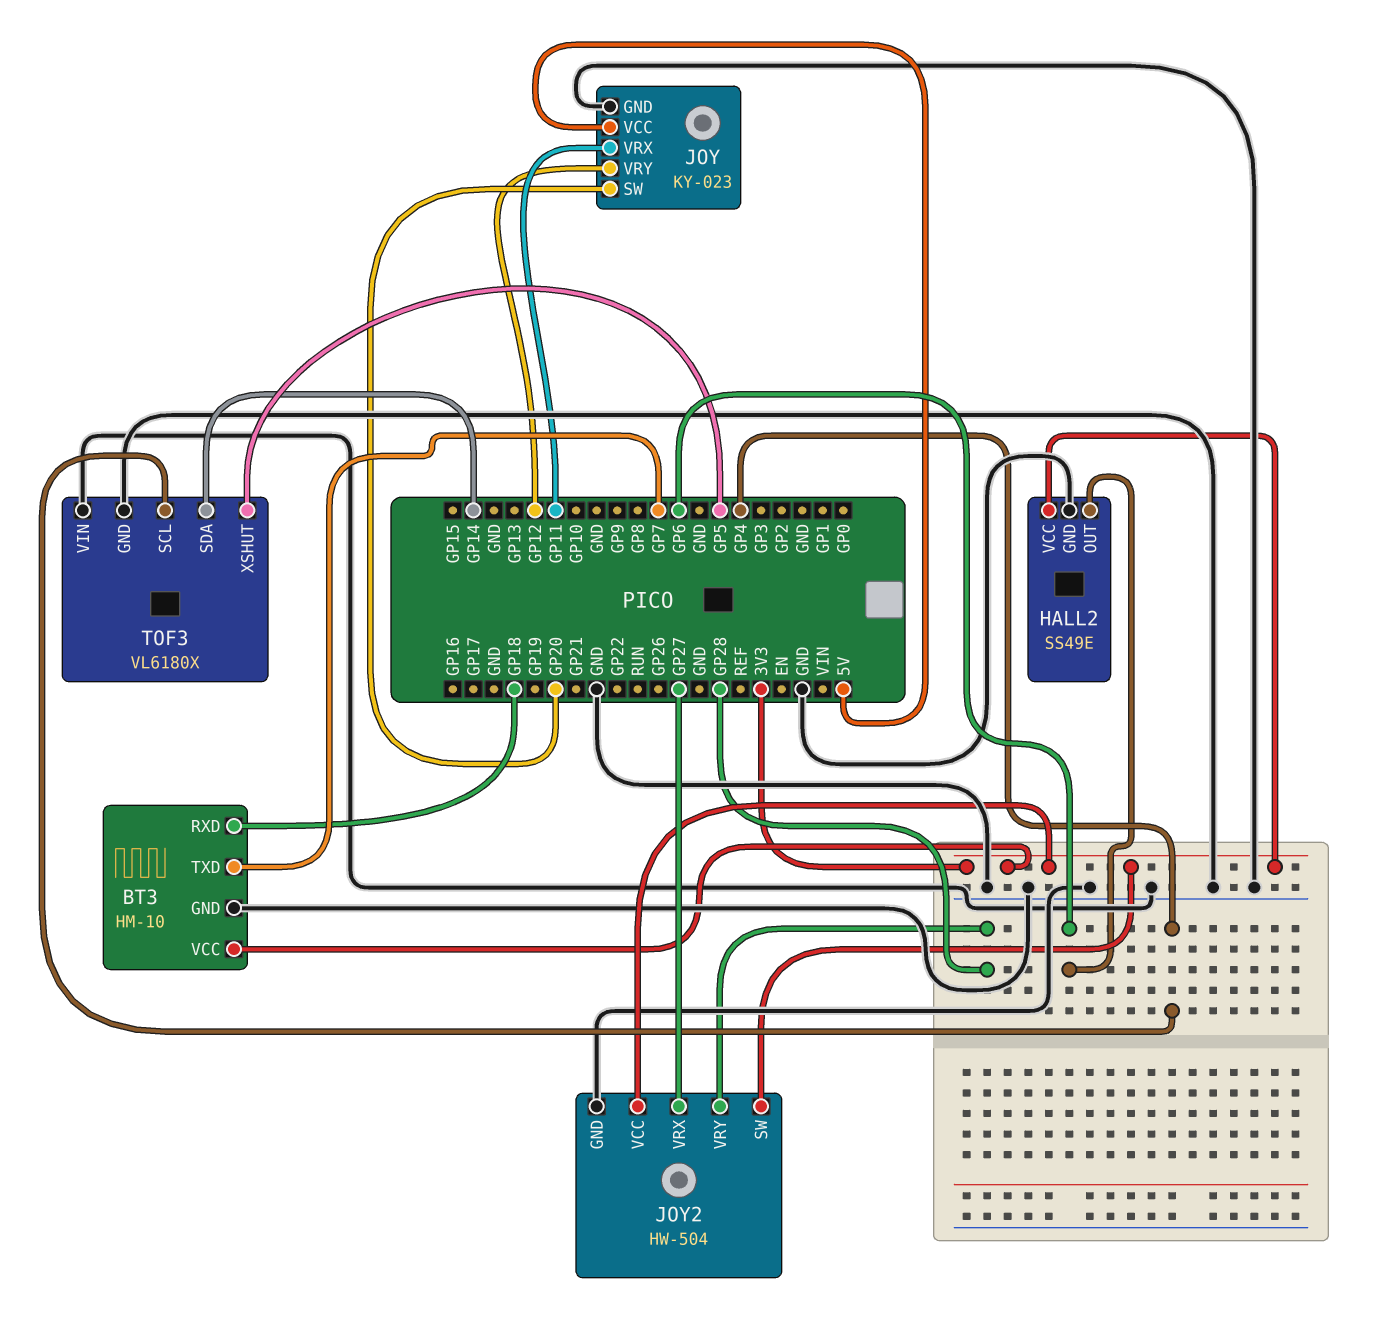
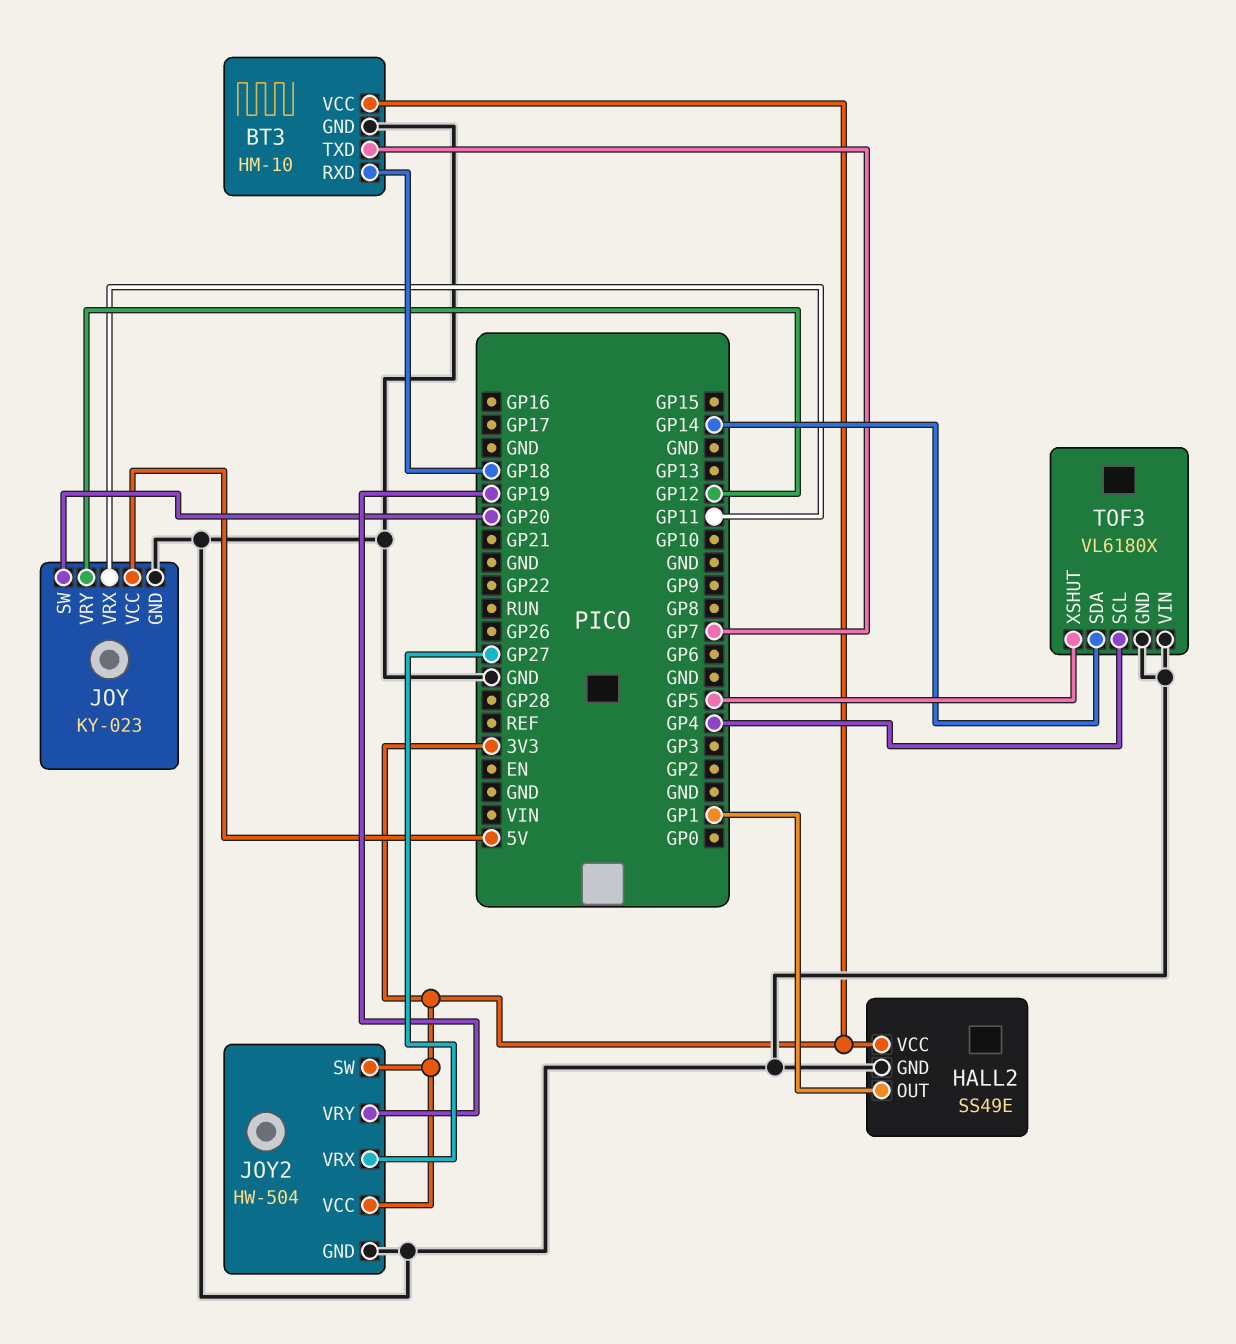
HALL2 pin OUT: GP6 -> GP1
JOY2 pin VRY: GP28 -> GP19

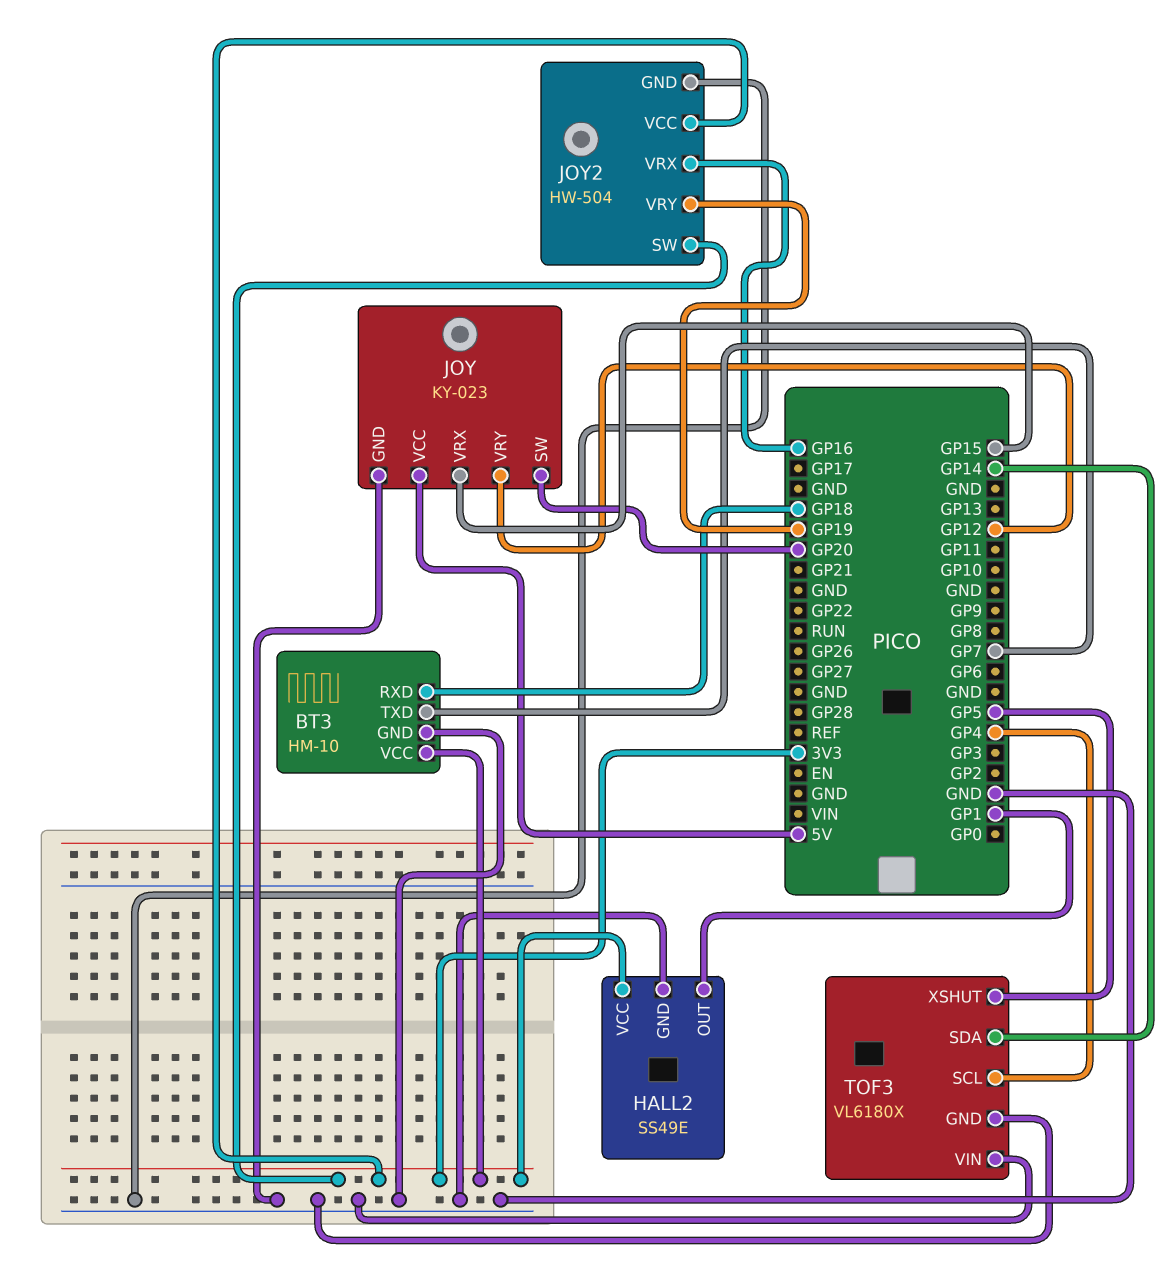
JOY pin VRX: GP11 -> GP15
JOY2 pin VRX: GP27 -> GP16

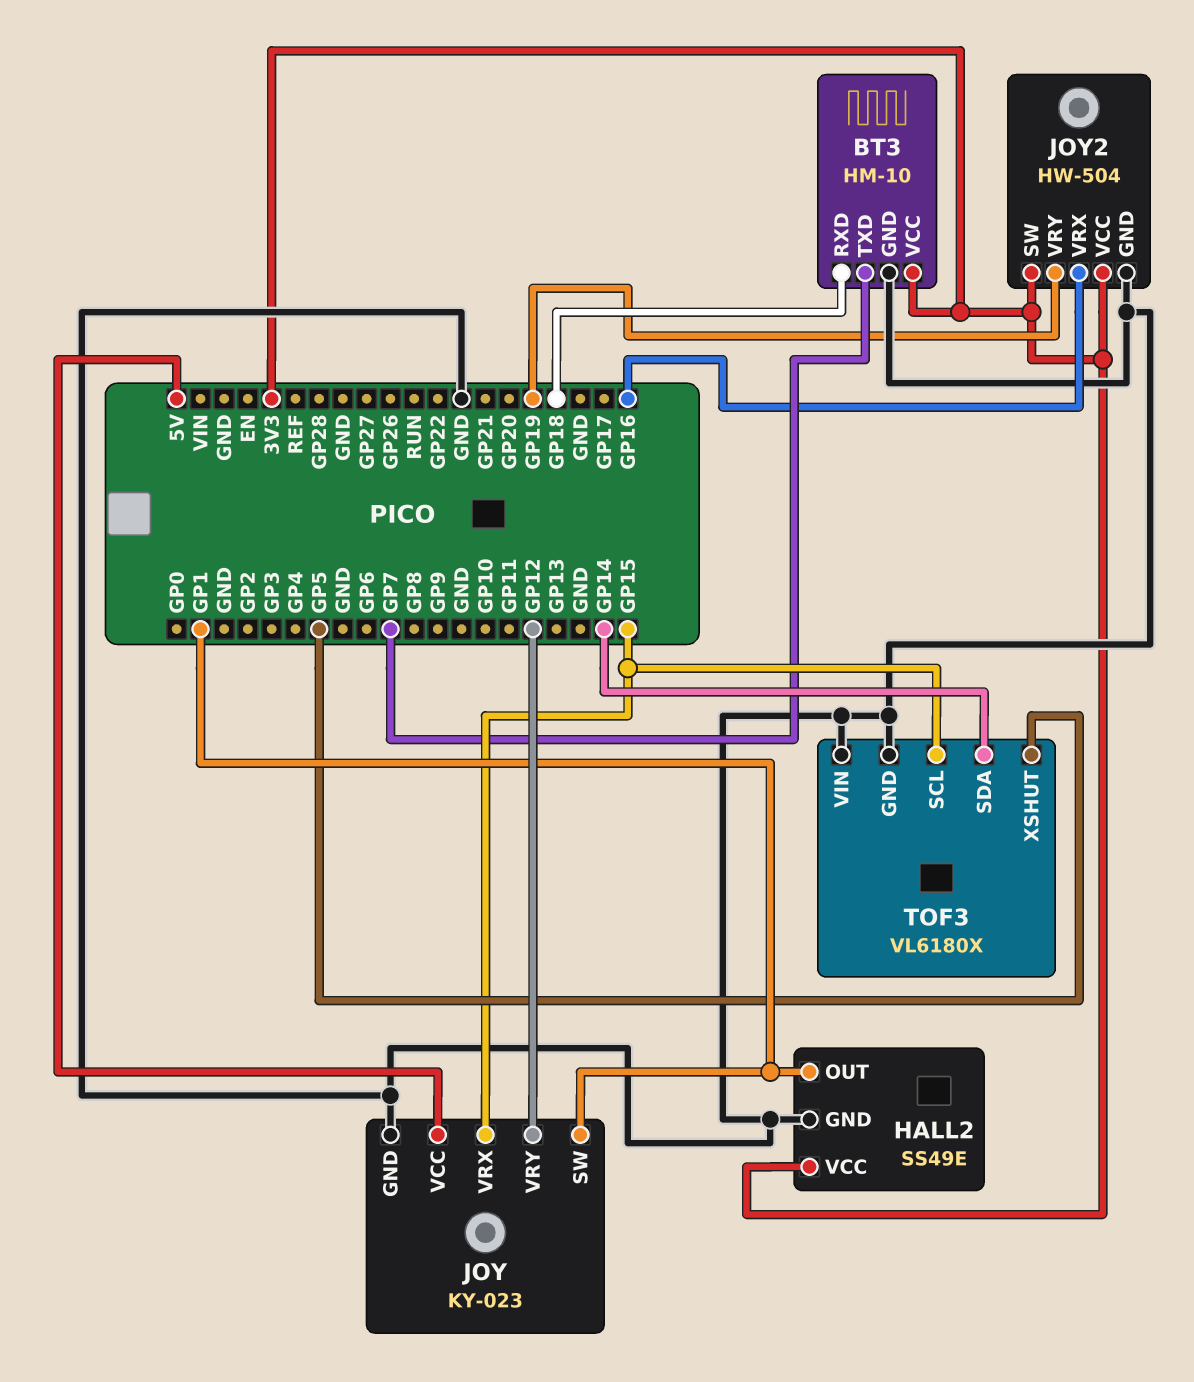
JOY pin SW: GP20 -> GP1
TOF3 pin SCL: GP4 -> GP15

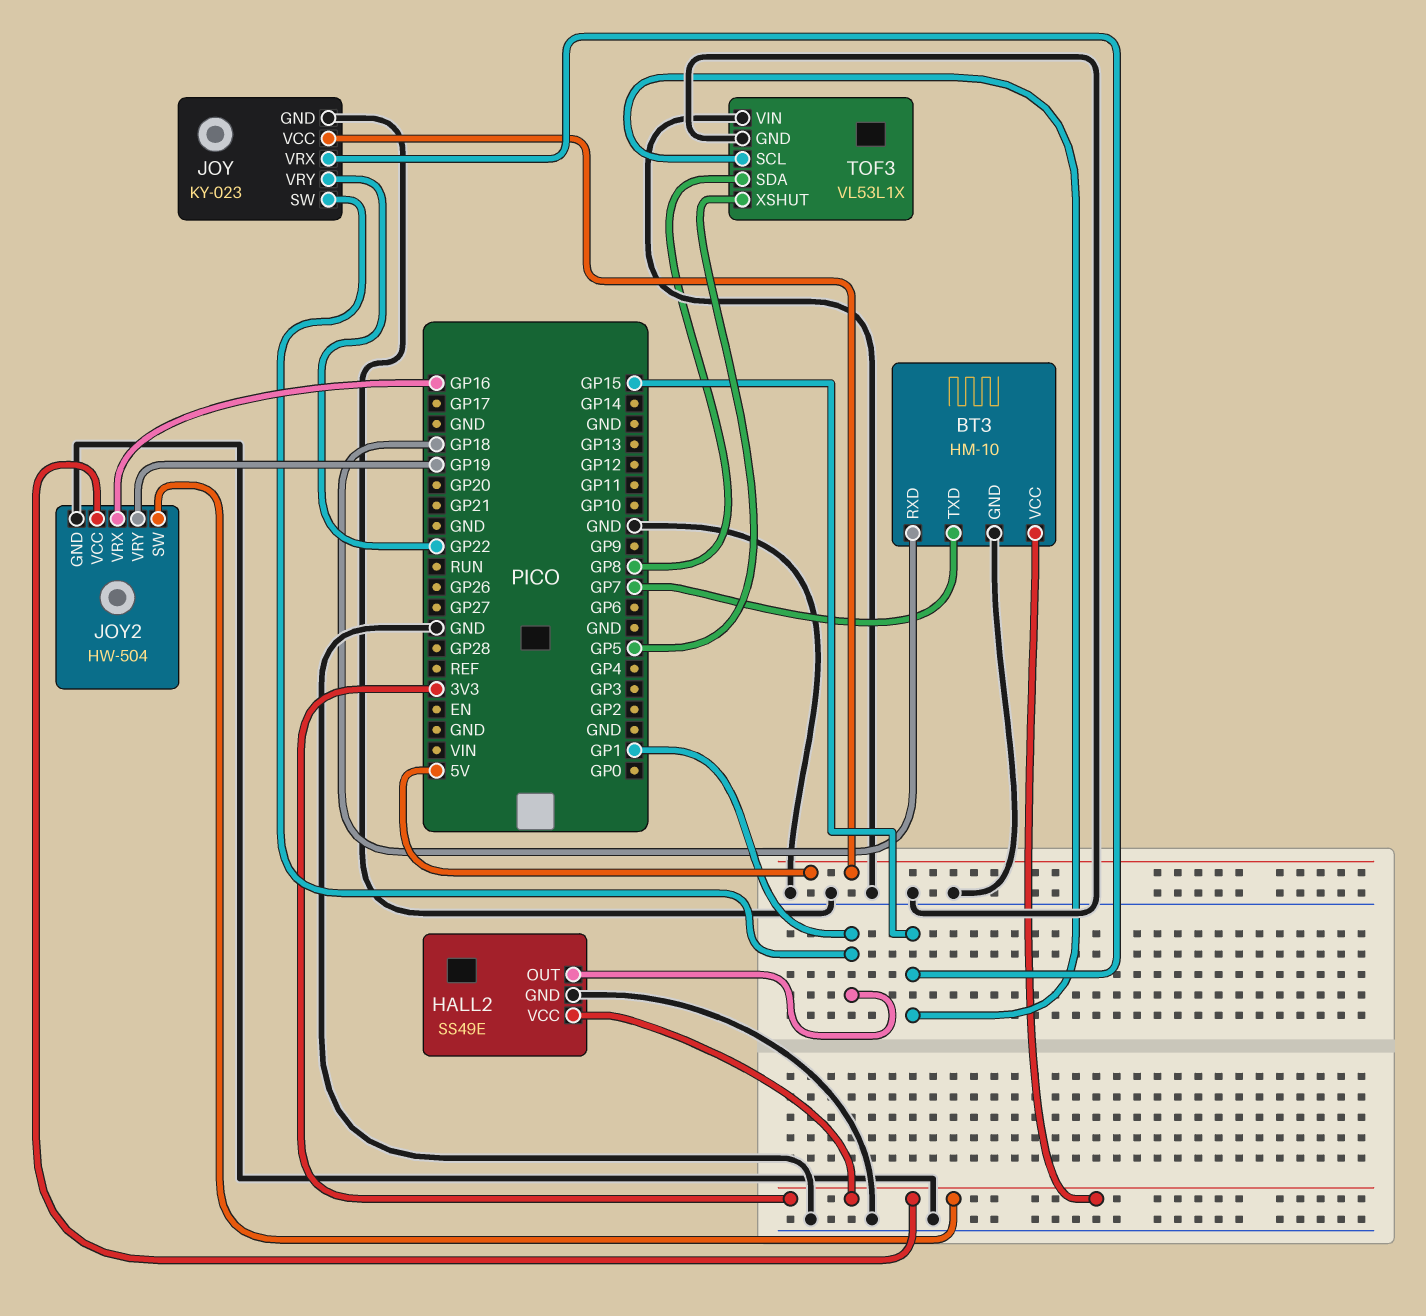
JOY pin VRY: GP12 -> GP22
TOF3: VL6180X -> VL53L1X
TOF3 pin SDA: GP14 -> GP8

